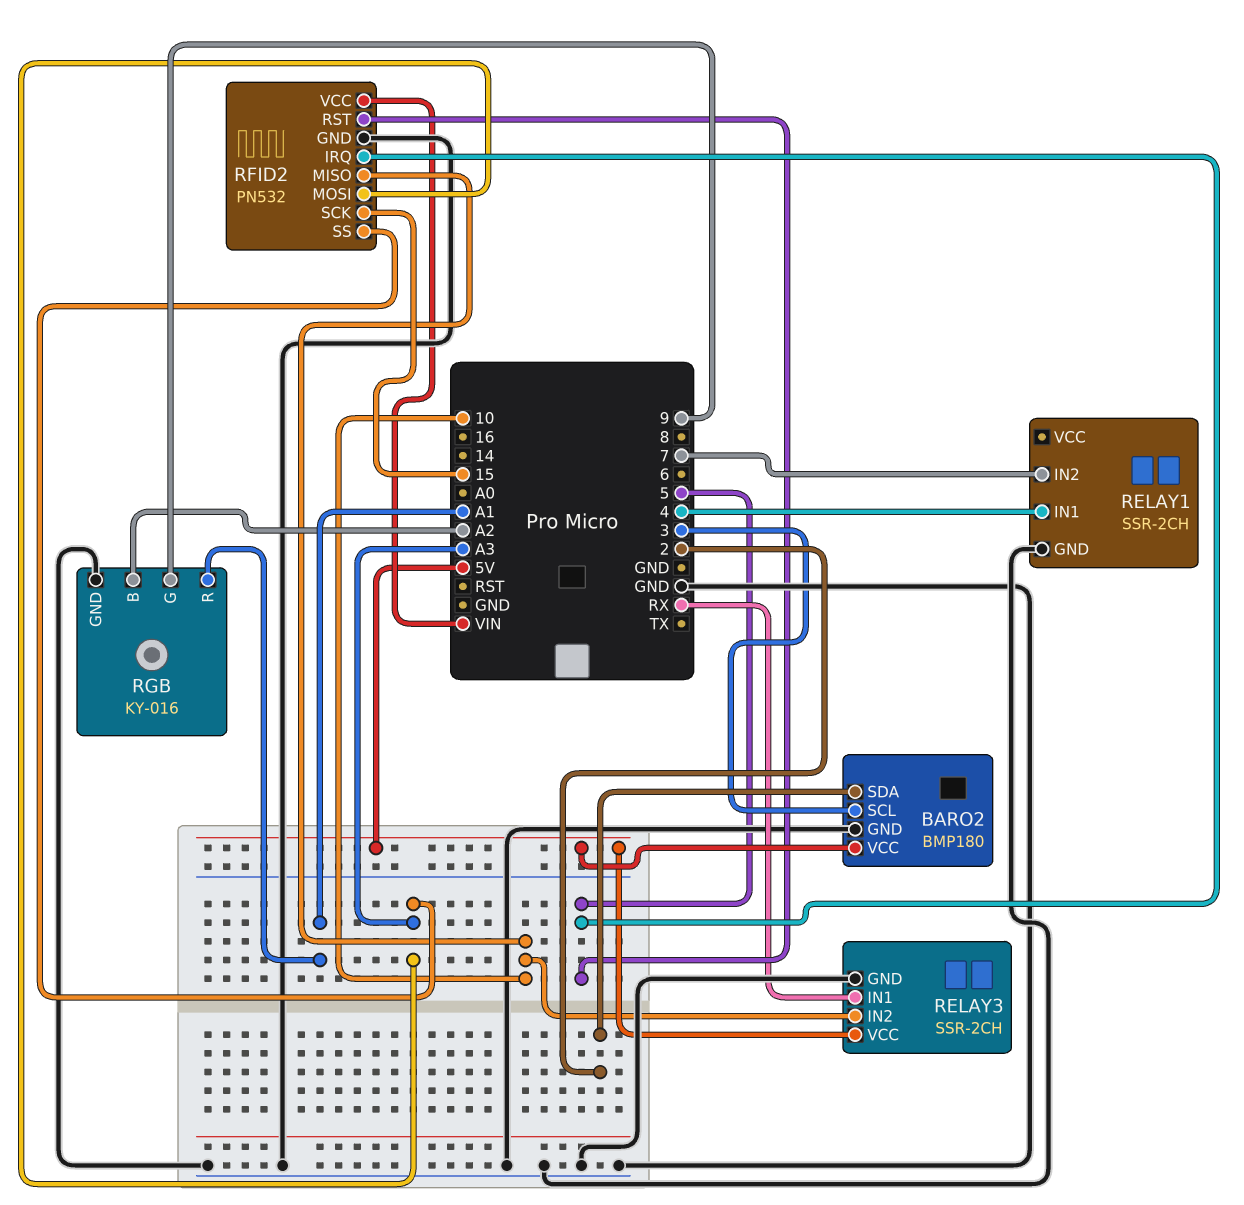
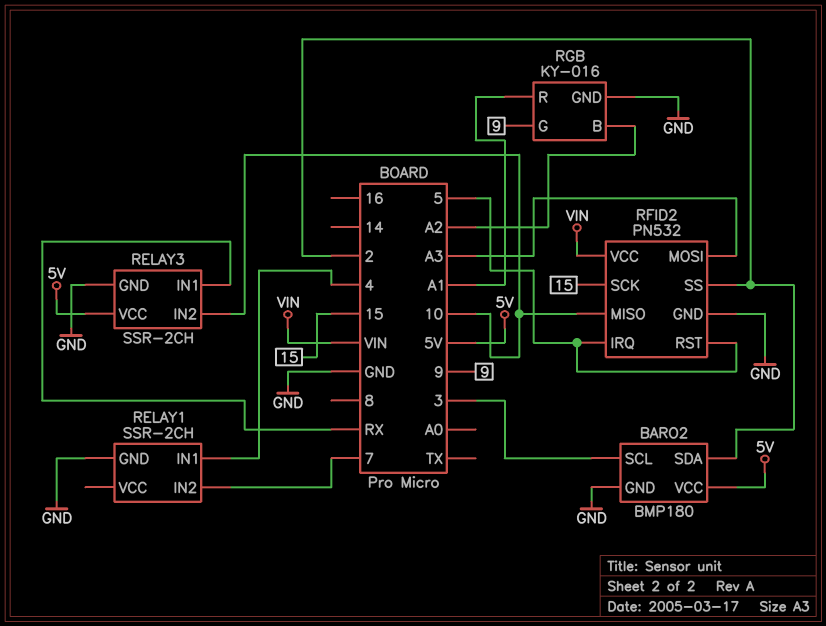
RFID2 pin SS: A3 -> 2

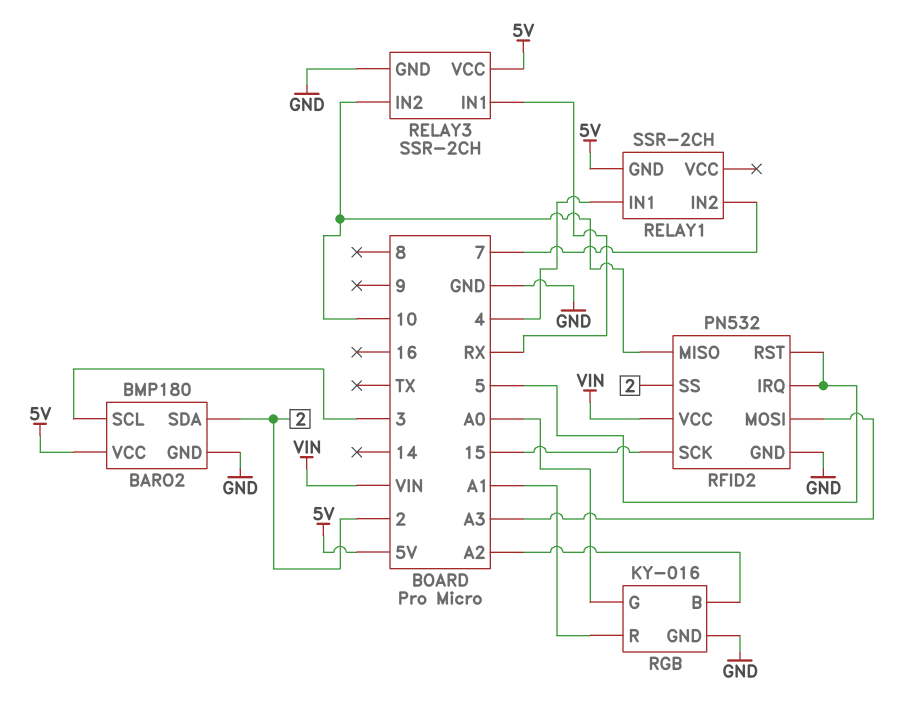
RELAY1 pin GND: GND -> 5V
RGB pin G: 9 -> A0

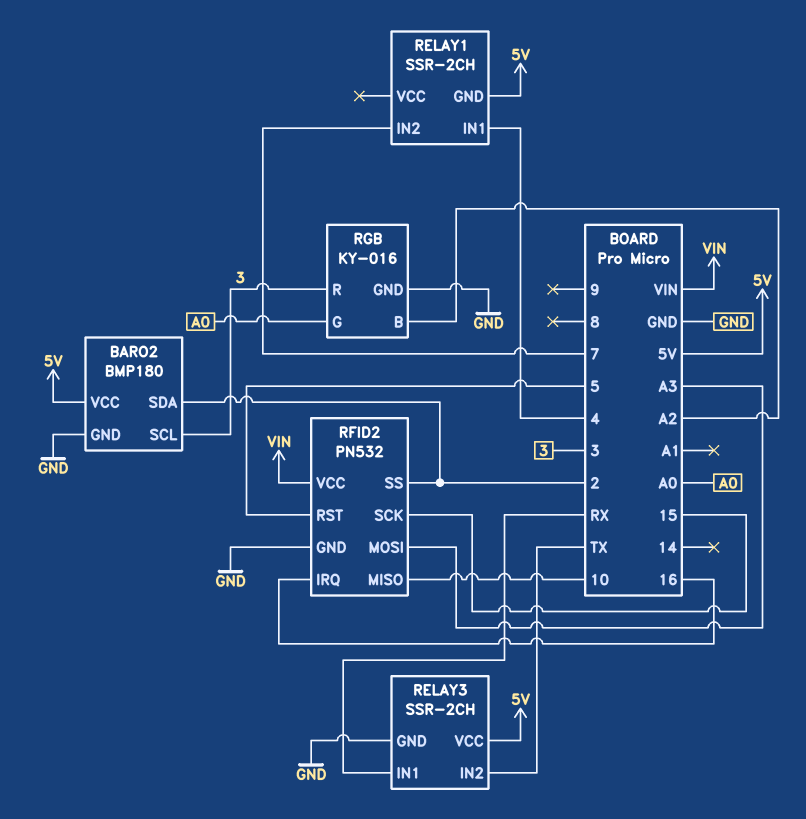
RELAY3 pin IN2: 10 -> TX
RFID2 pin IRQ: 5 -> 16
RGB pin R: A1 -> 3

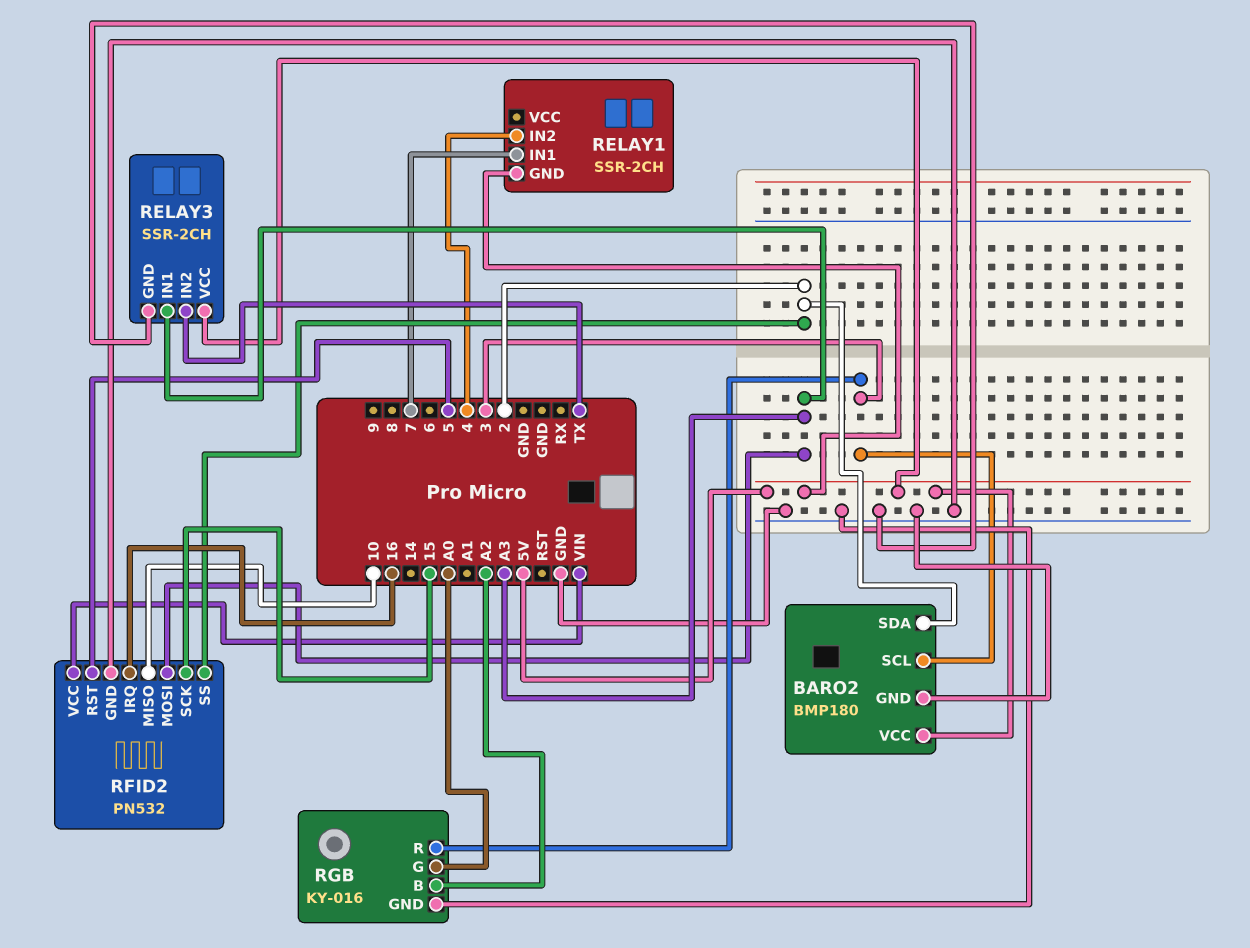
RELAY1 pin IN1: 4 -> 7
RELAY1 pin IN2: 7 -> 4
RELAY3 pin IN1: RX -> A3

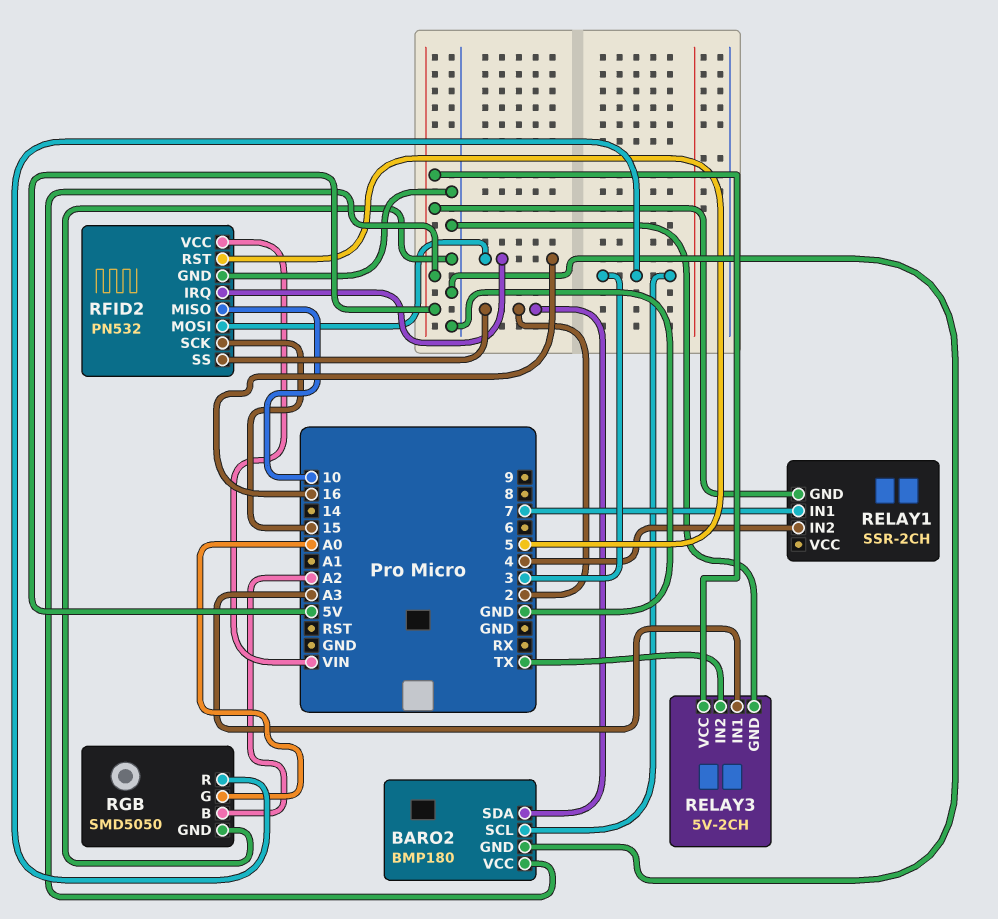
RELAY3: SSR-2CH -> 5V-2CH
RFID2 pin MOSI: A3 -> 16
RGB: KY-016 -> SMD5050

